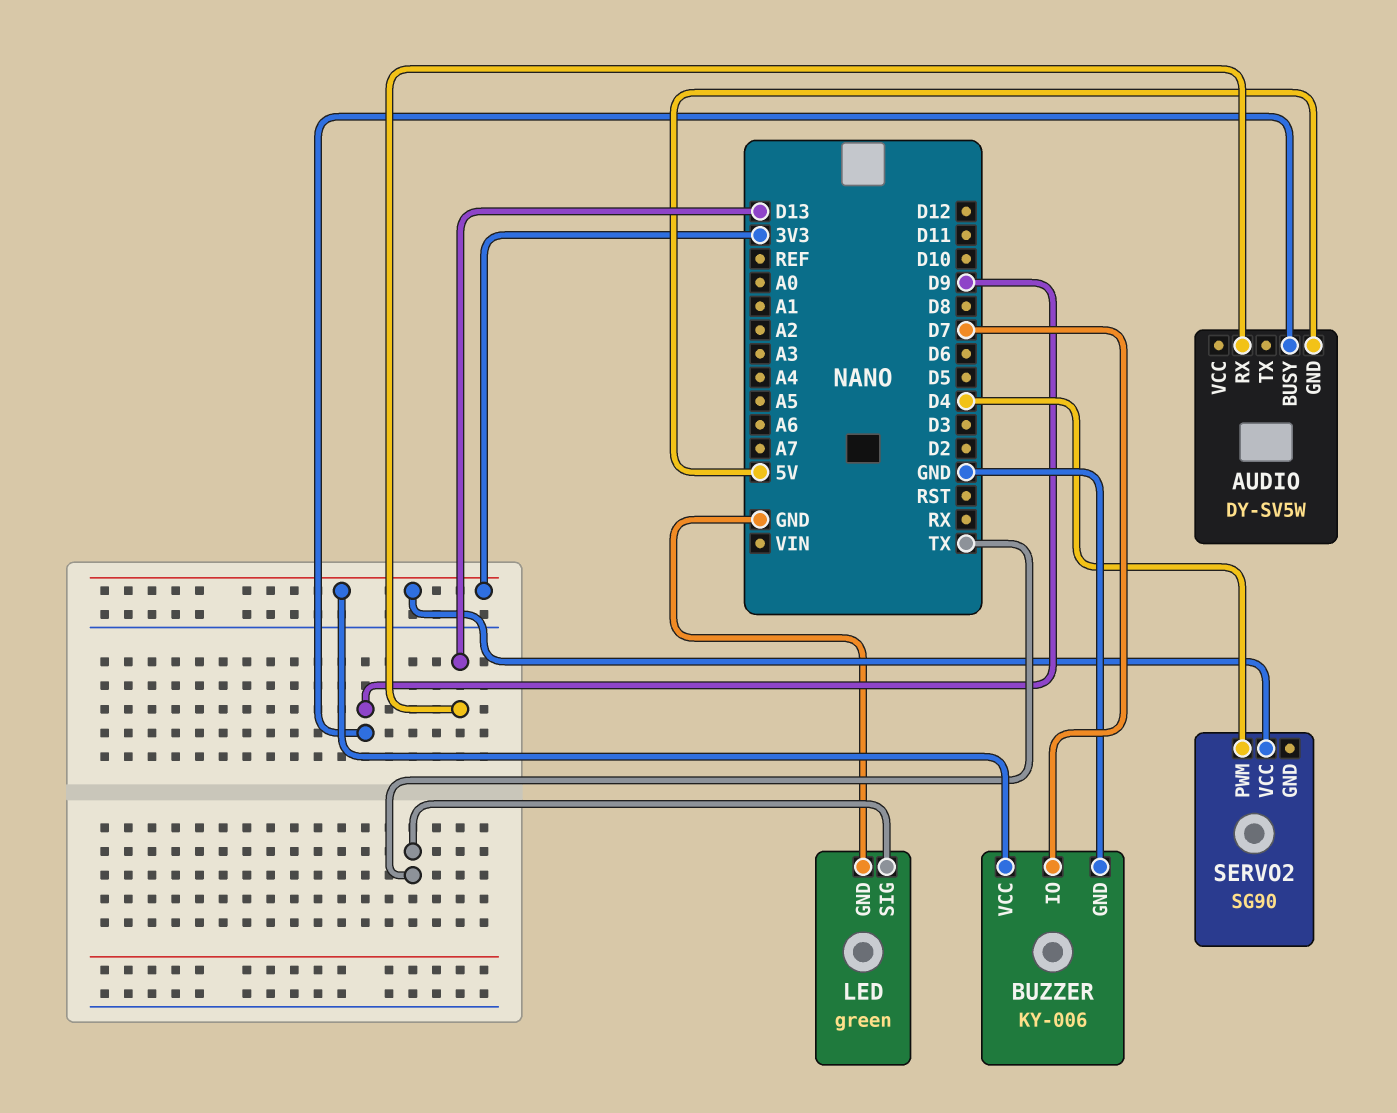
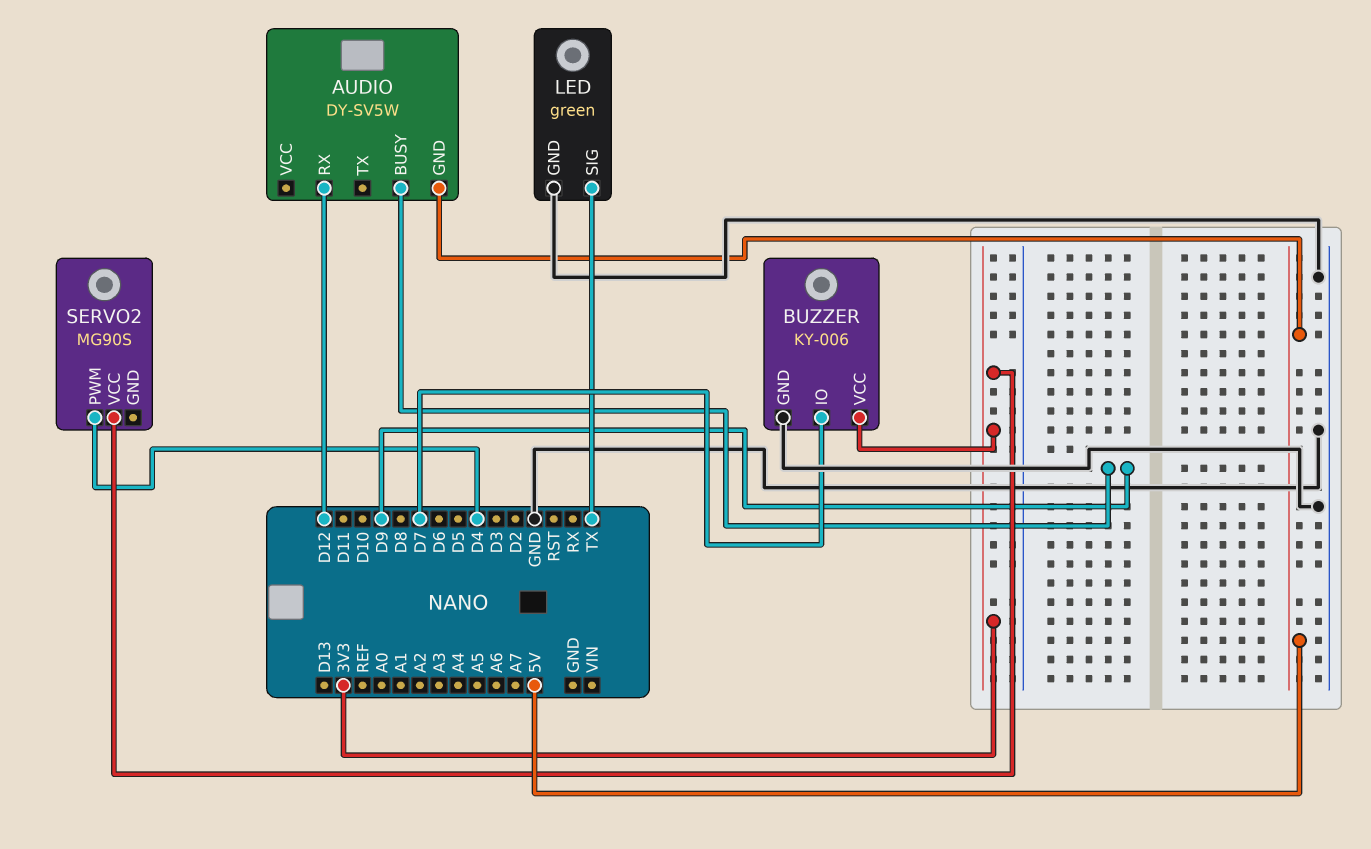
AUDIO pin RX: D13 -> D12
SERVO2: SG90 -> MG90S

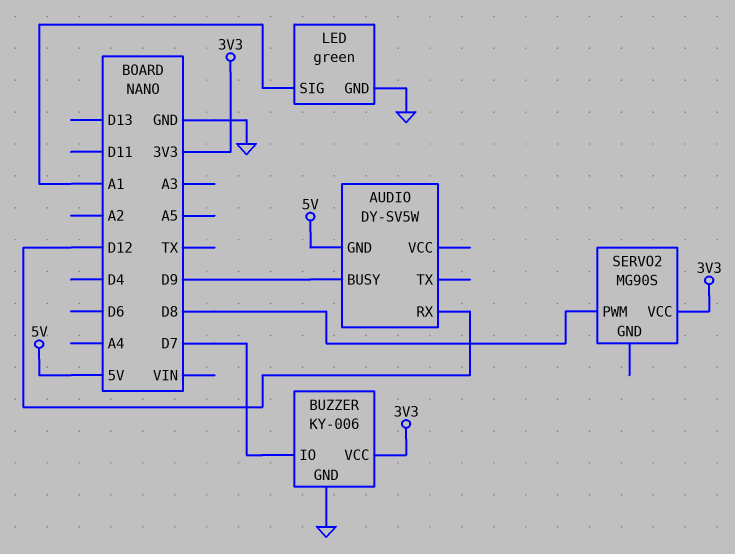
LED pin SIG: TX -> A1
SERVO2 pin PWM: D4 -> D8

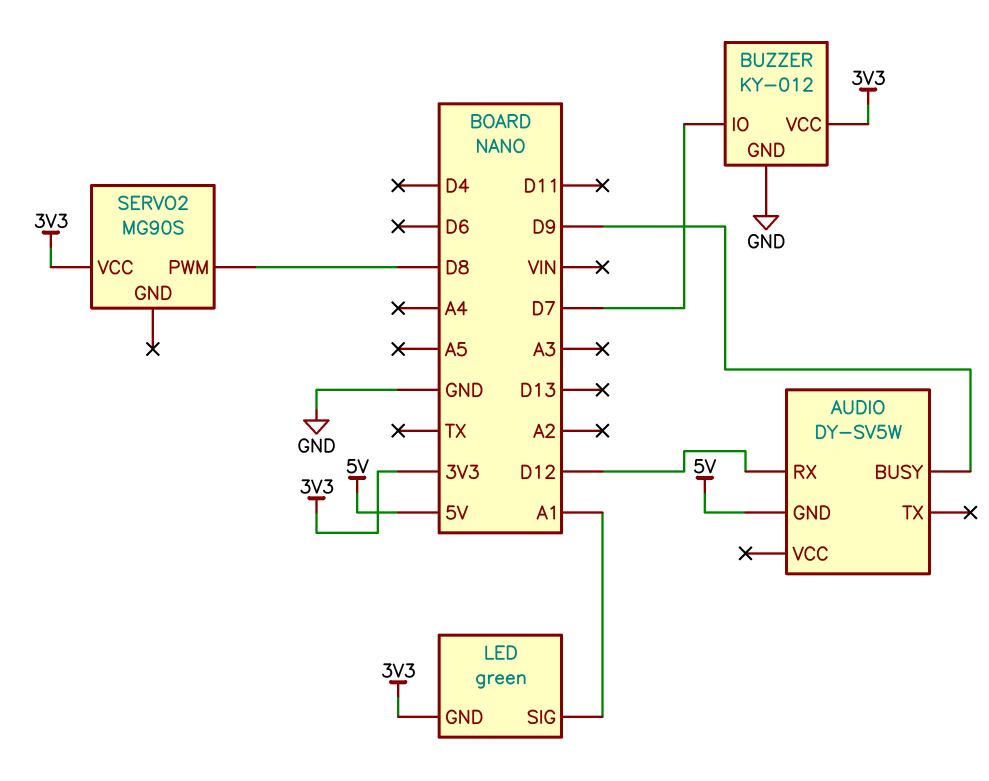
BUZZER: KY-006 -> KY-012
LED pin GND: GND -> 3V3

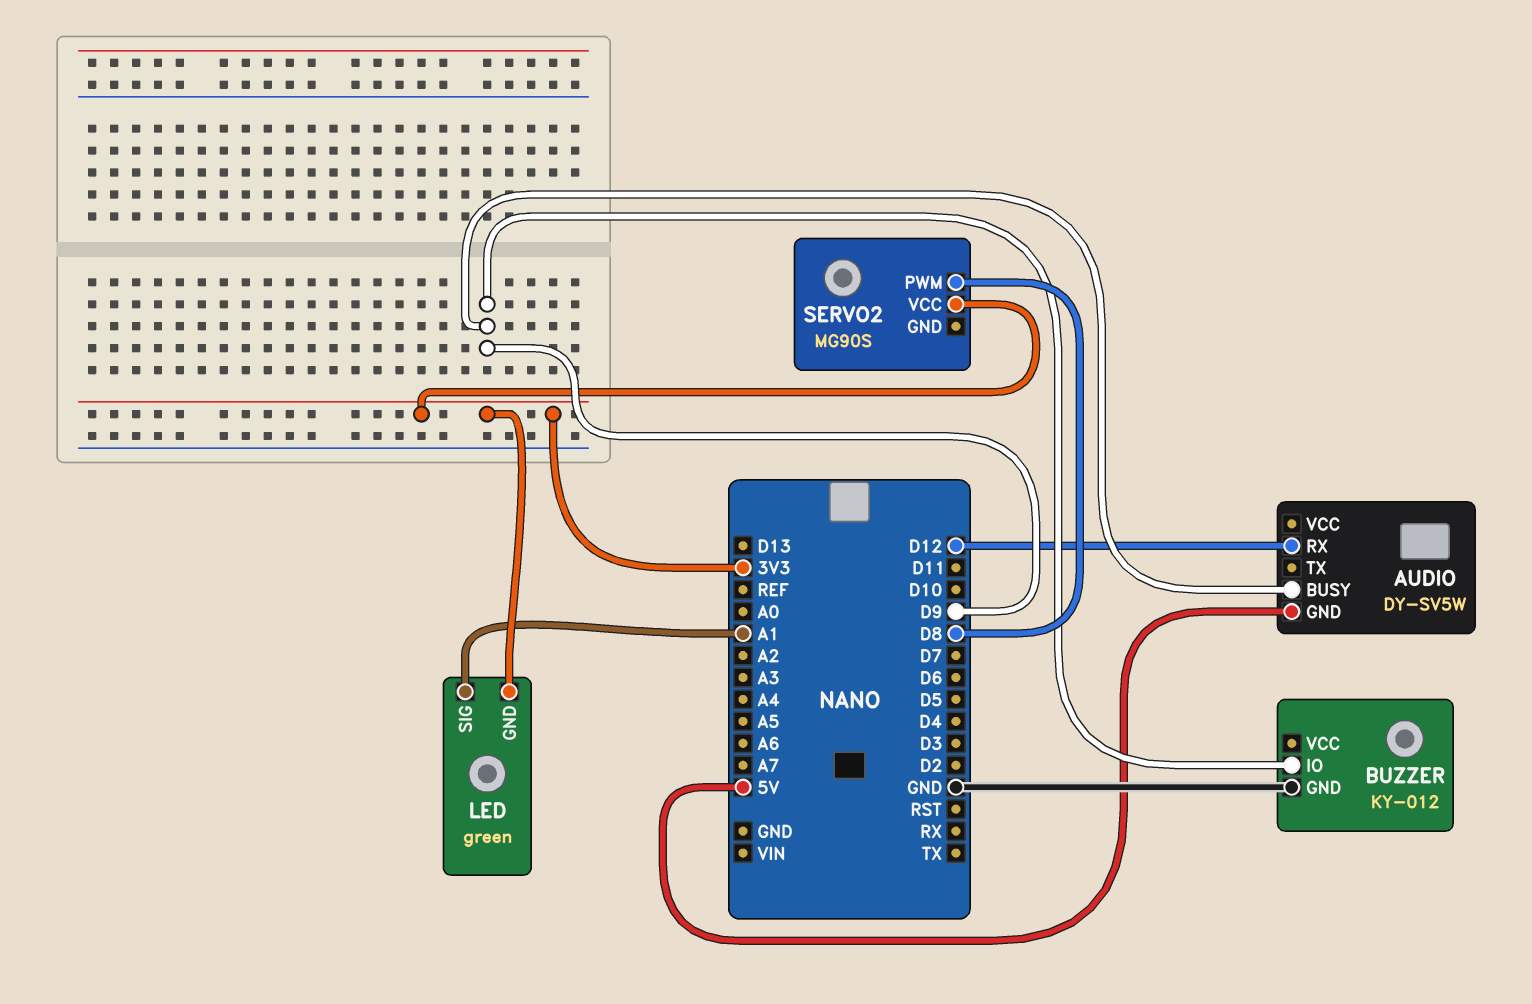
BUZZER pin IO: D7 -> D9
BUZZER pin VCC: 3V3 -> none

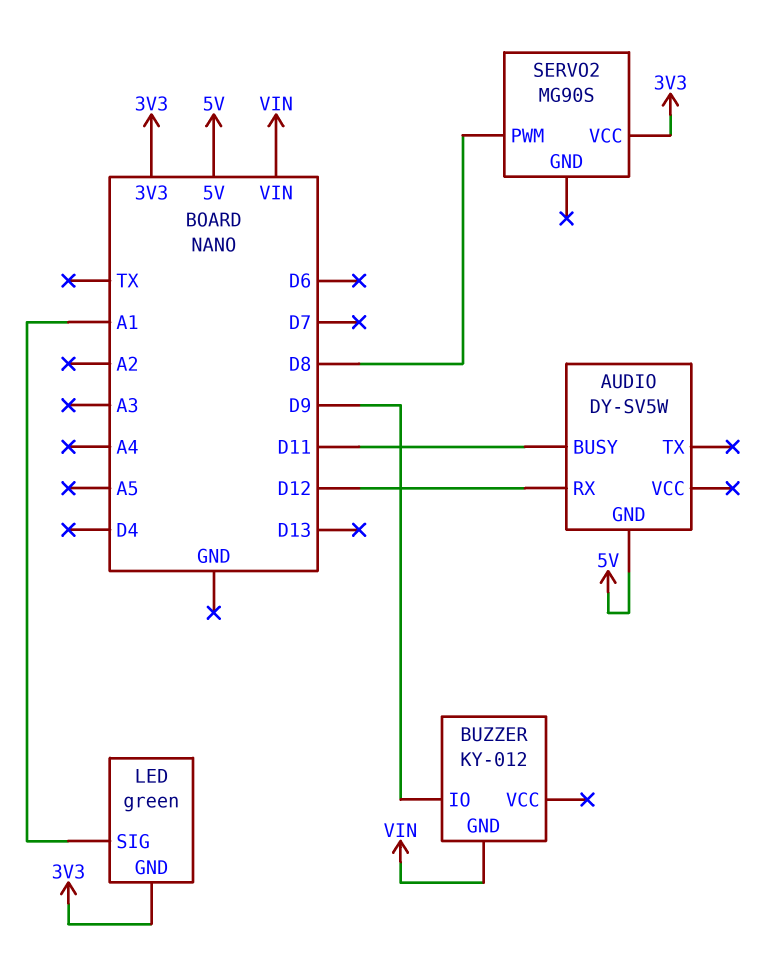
AUDIO pin BUSY: D9 -> D11
BUZZER pin GND: GND -> VIN

